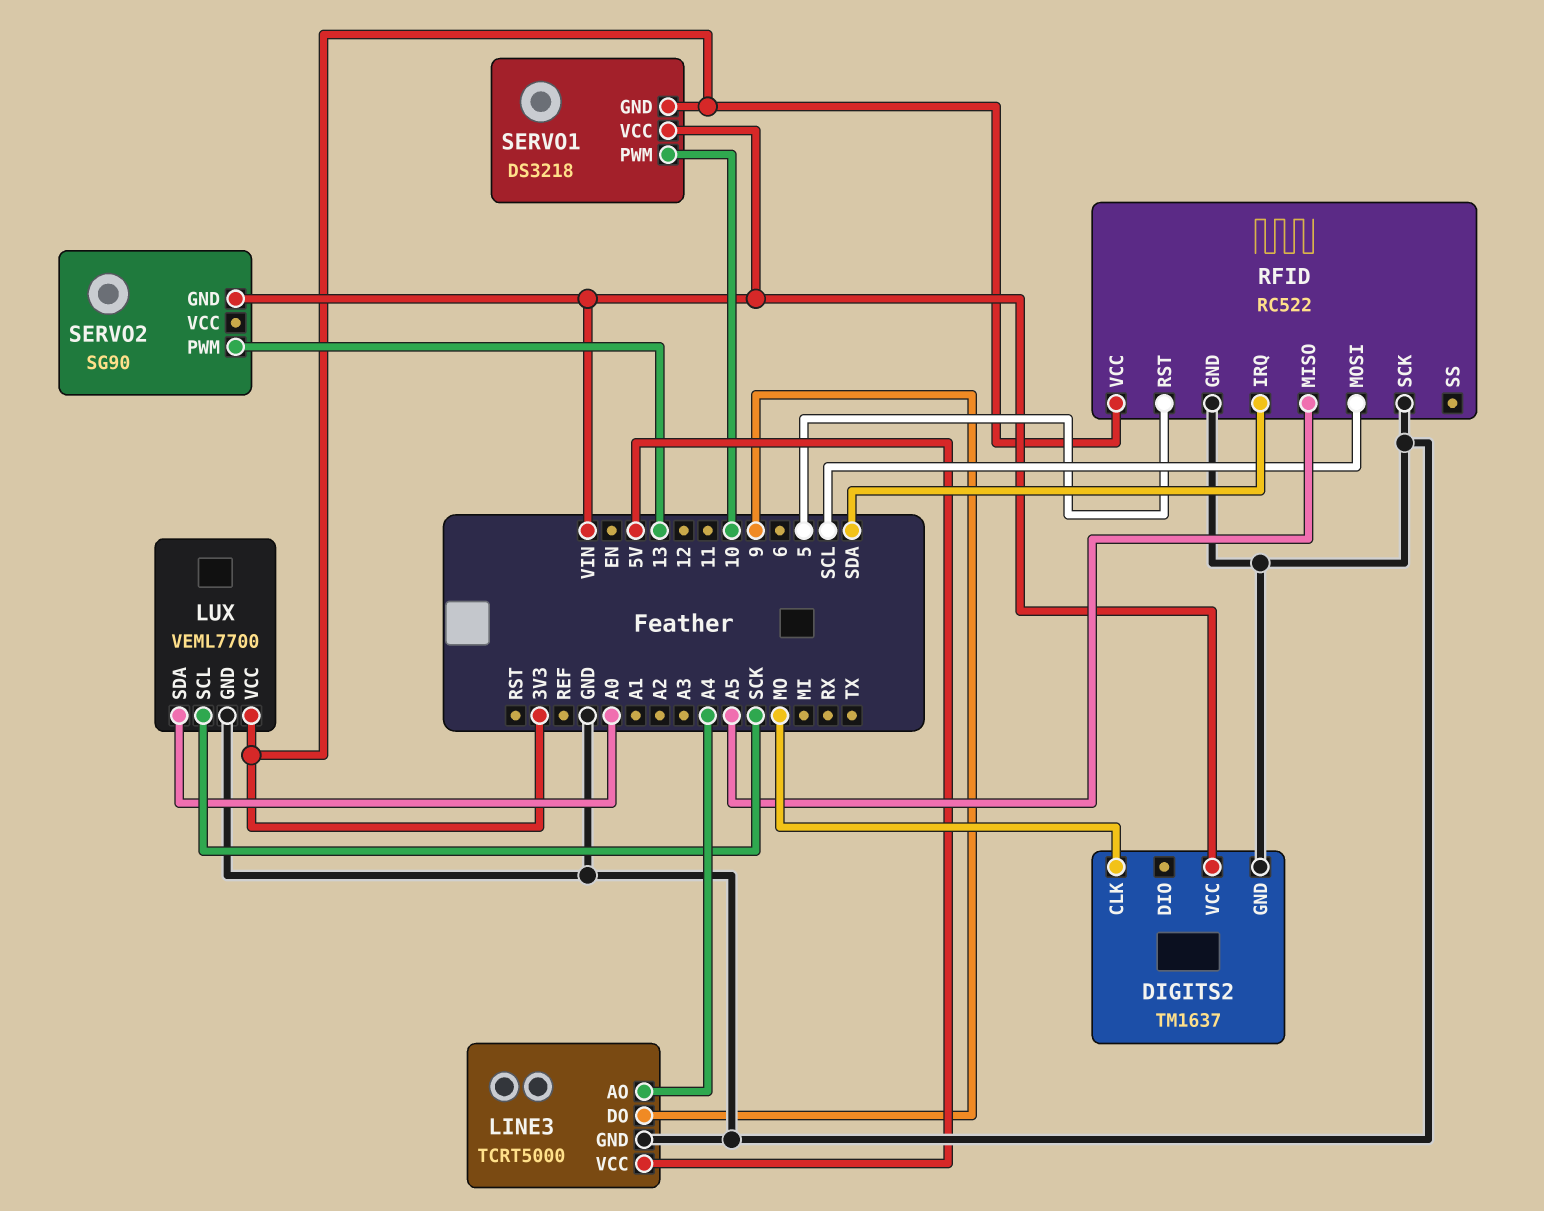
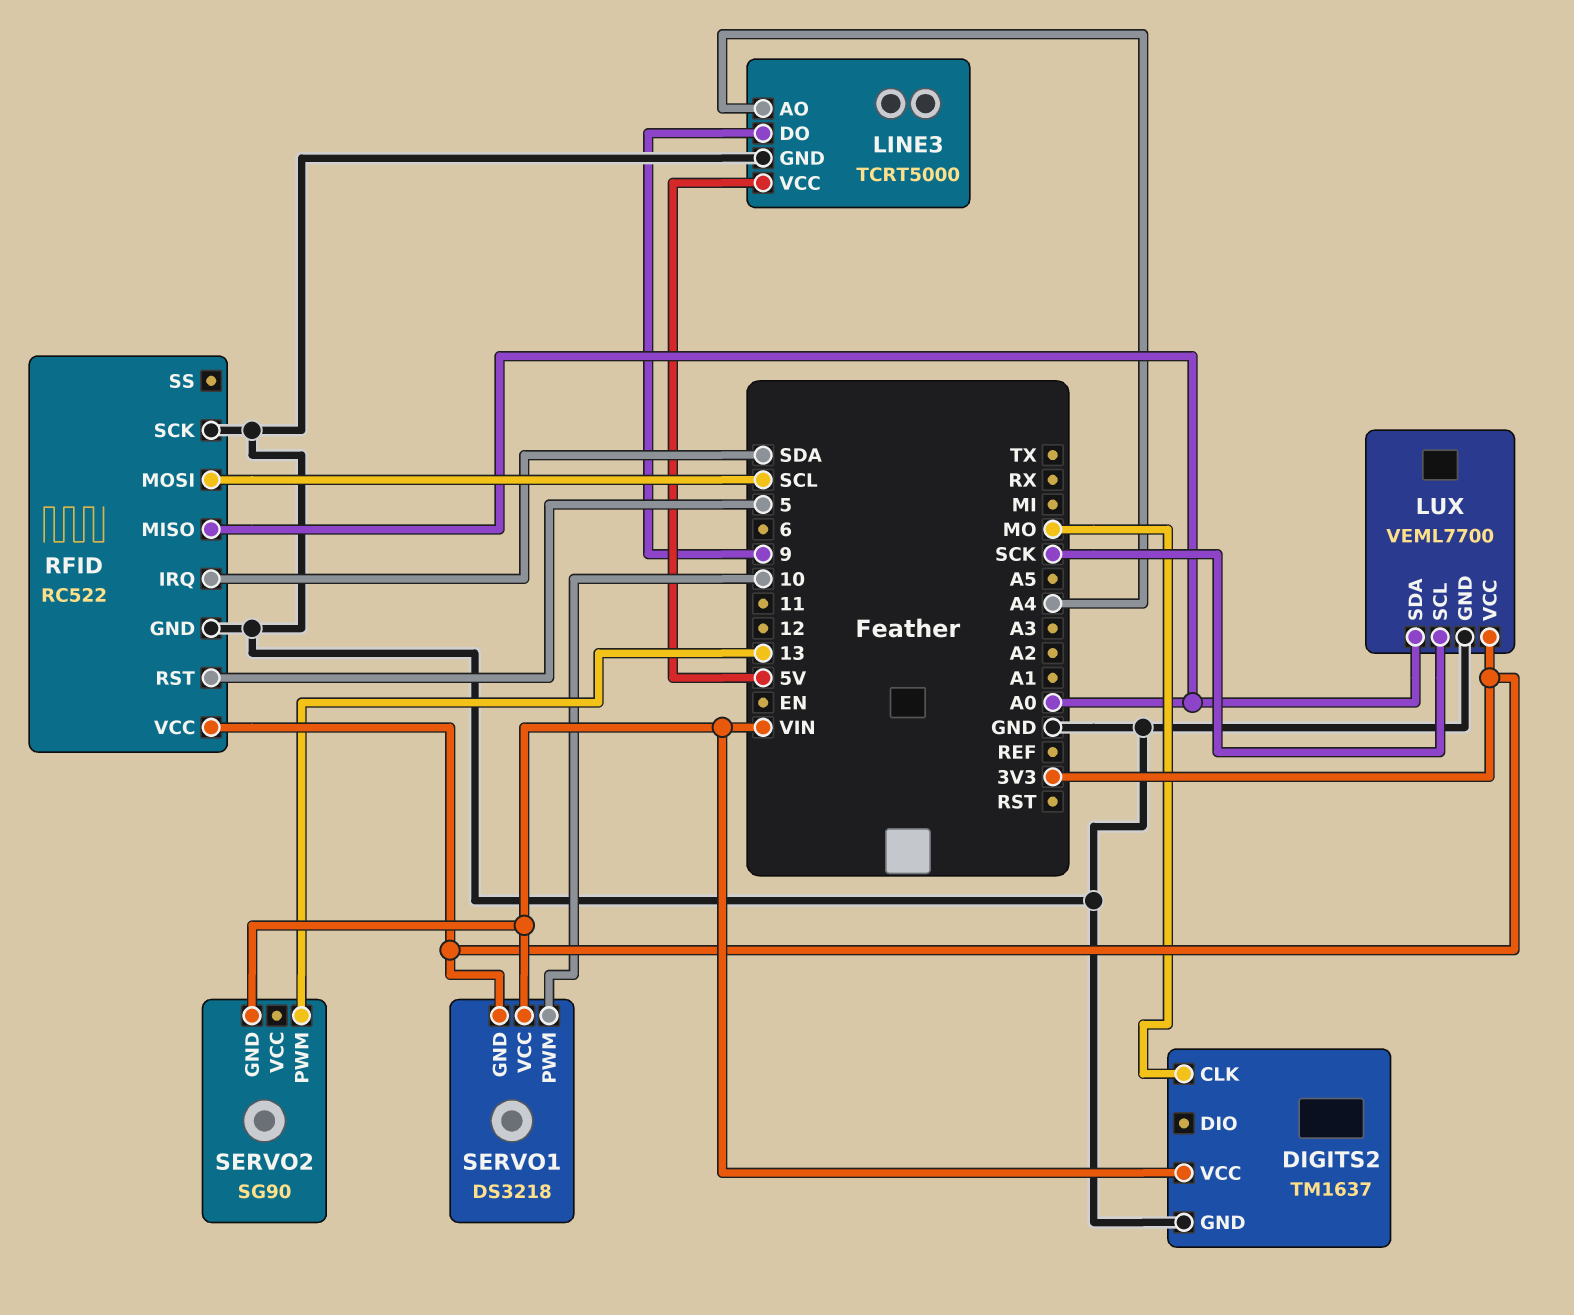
RFID pin MISO: A5 -> A0

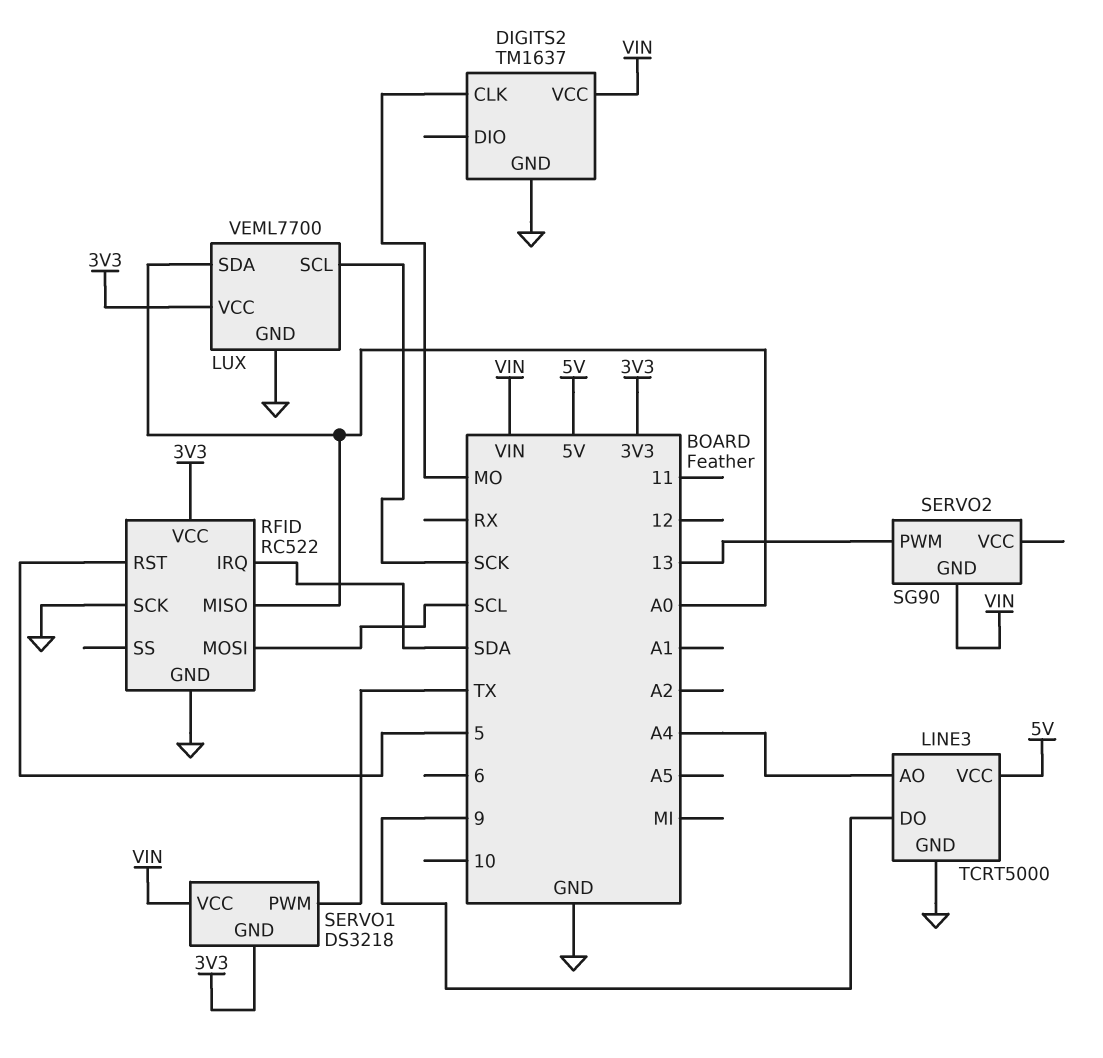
SERVO1 pin PWM: 10 -> TX

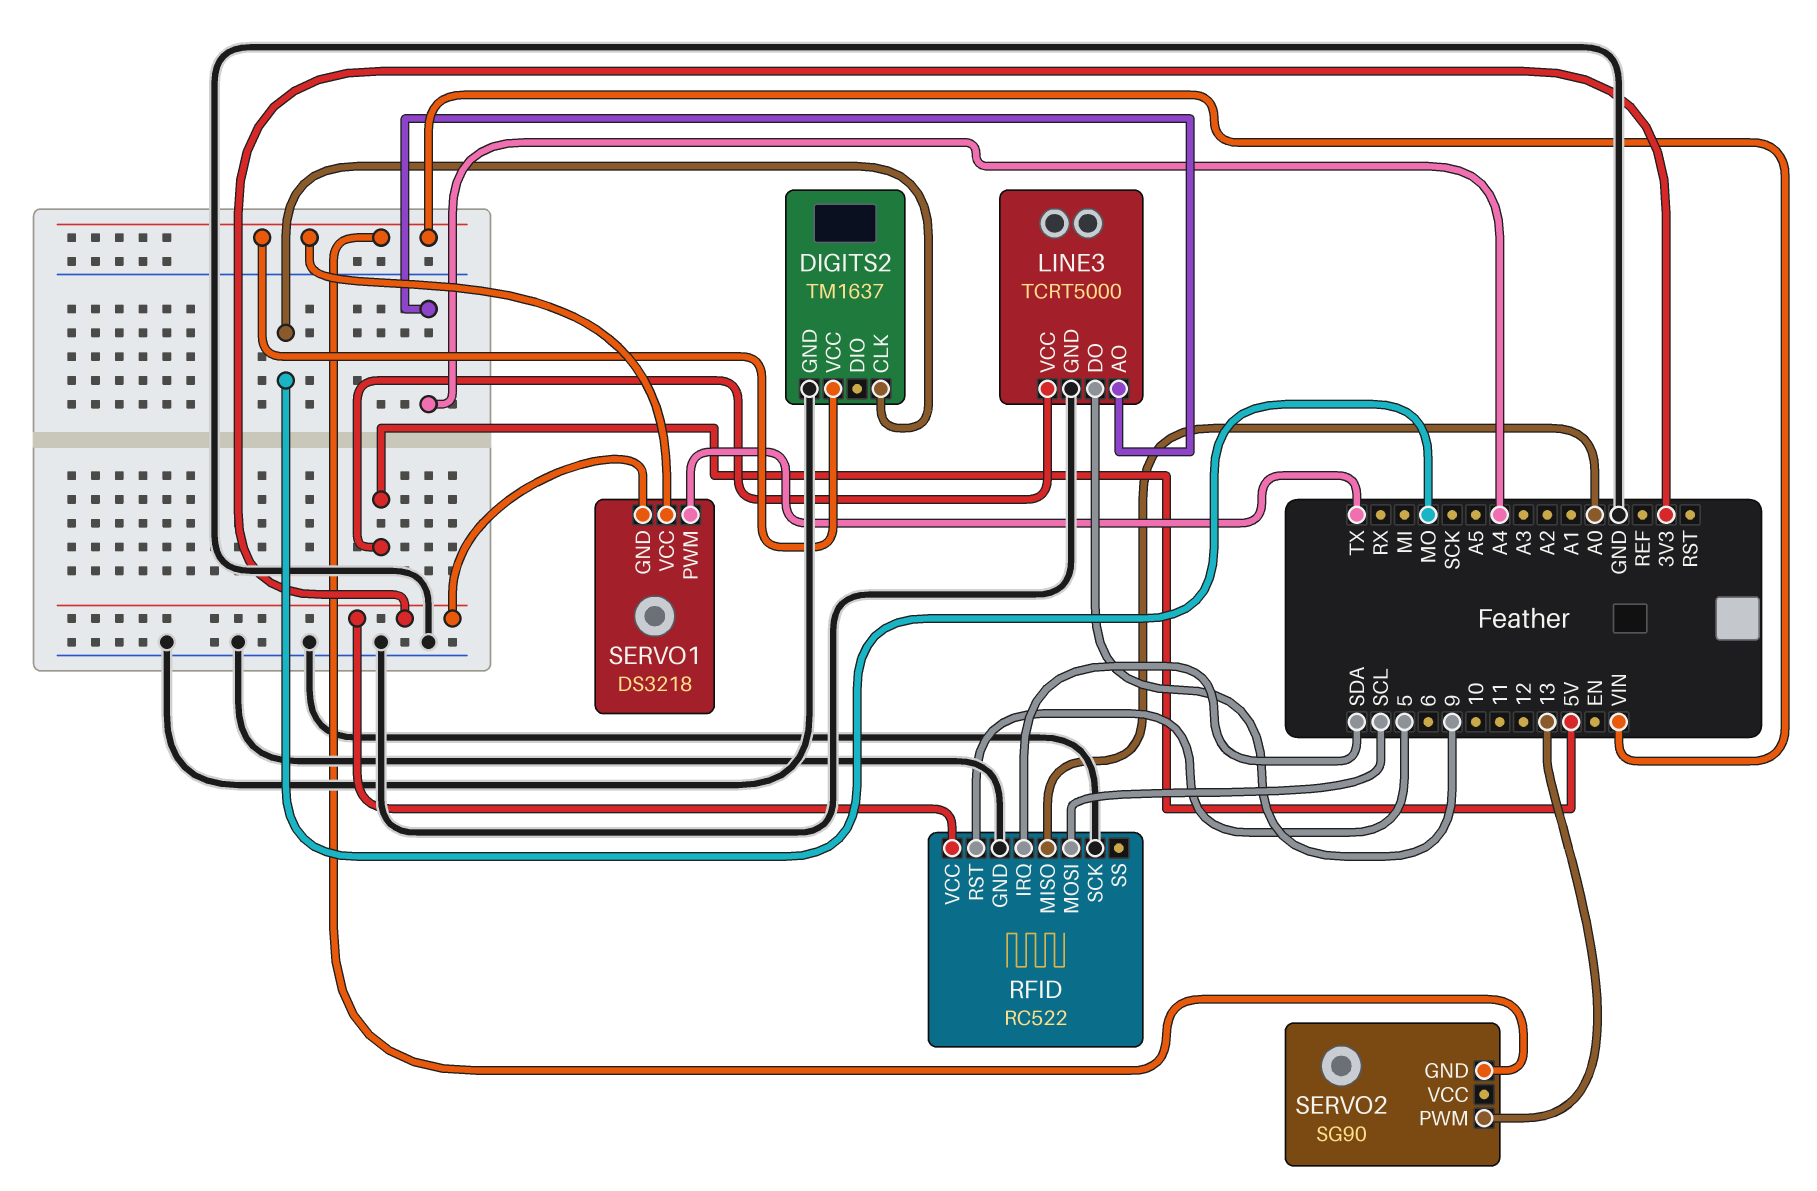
LUX: VEML7700 -> none
LUX pin GND: GND -> none
LUX pin SCL: SCK -> none
LUX pin SDA: A0 -> none
LUX pin VCC: 3V3 -> none

